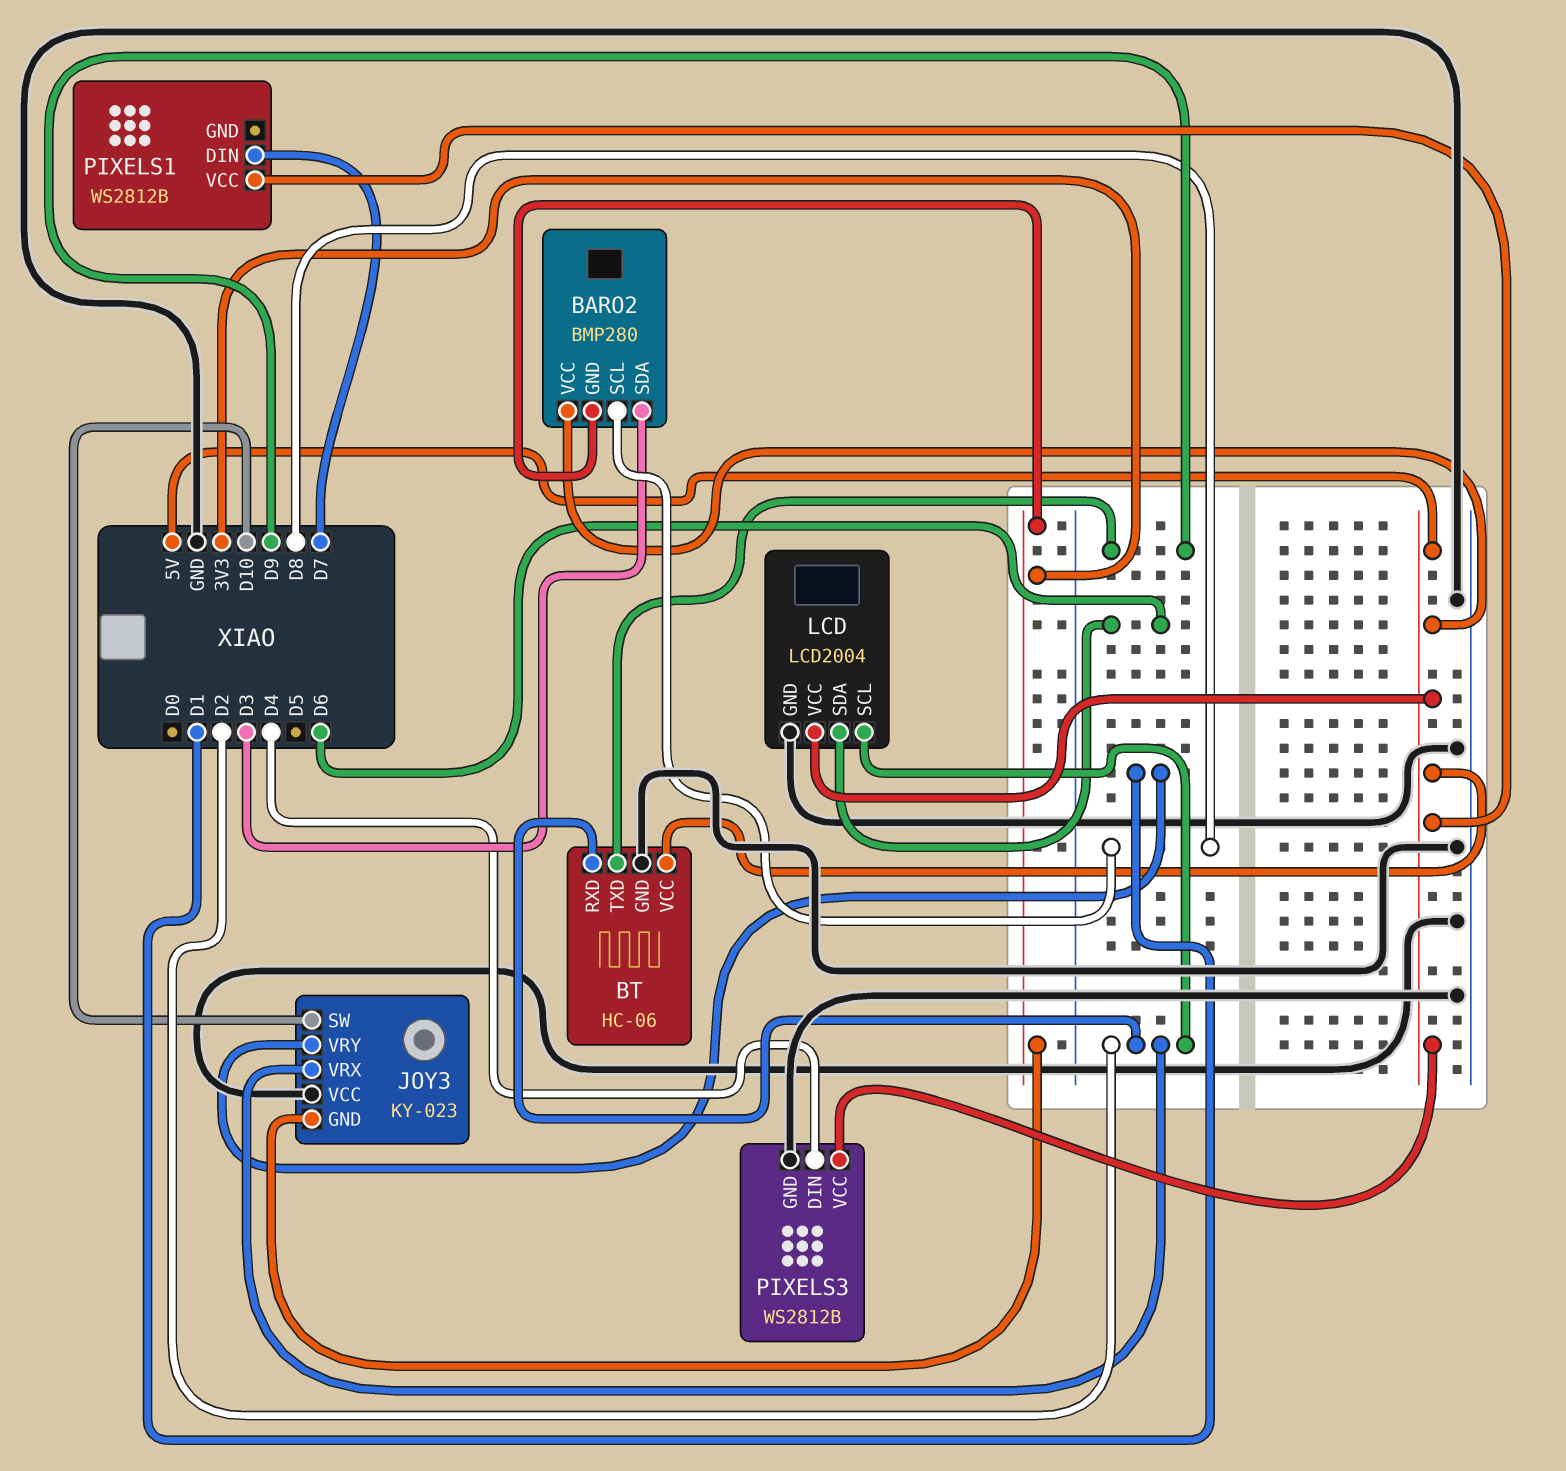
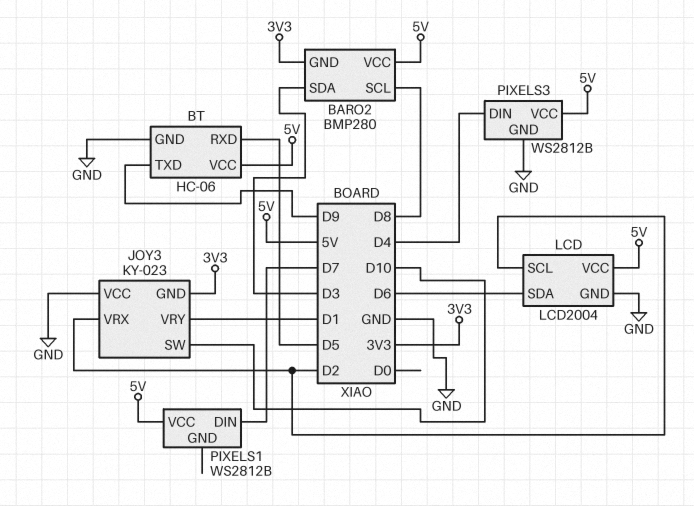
BT pin RXD: D2 -> D5

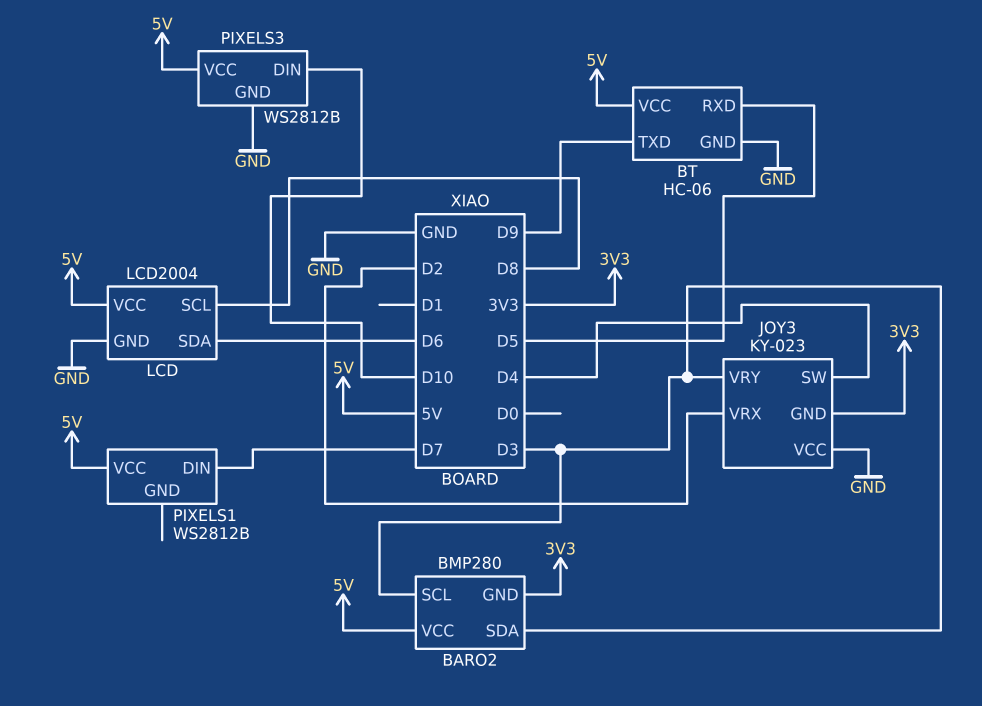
BARO2 pin SCL: D8 -> D3
JOY3 pin SW: D10 -> D4
JOY3 pin VRY: D1 -> D3
LCD pin SCL: D2 -> D8
PIXELS3 pin DIN: D4 -> D10

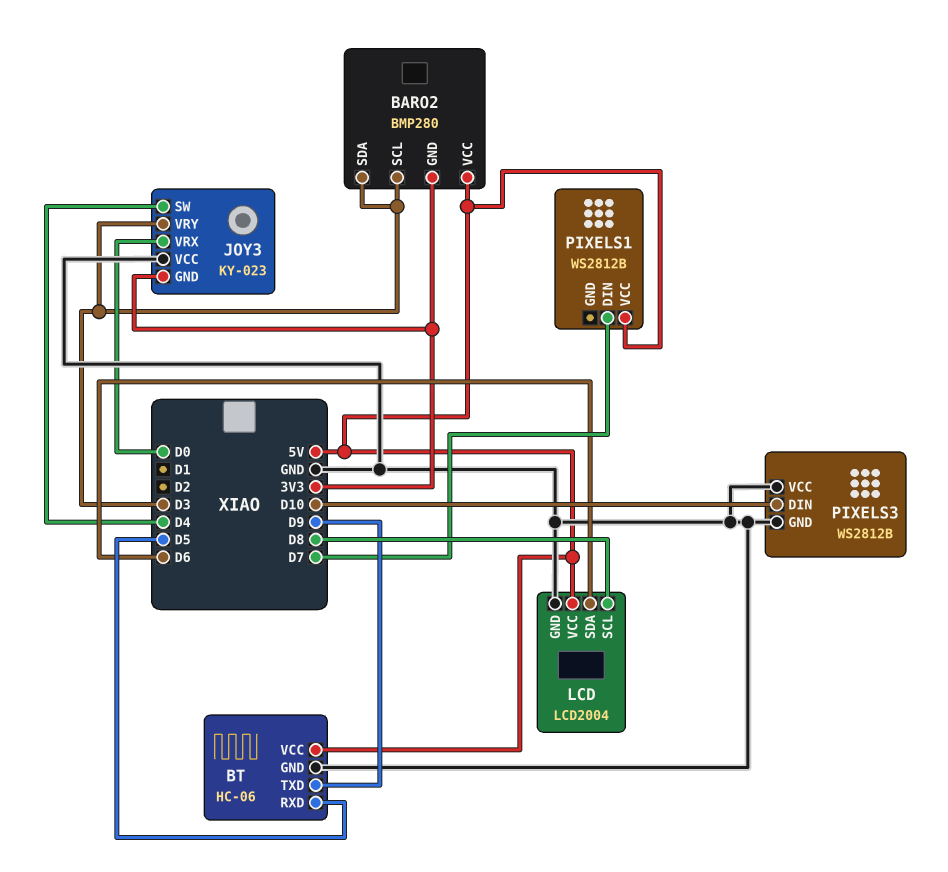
JOY3 pin VRX: D2 -> D0
PIXELS3 pin VCC: 5V -> GND

